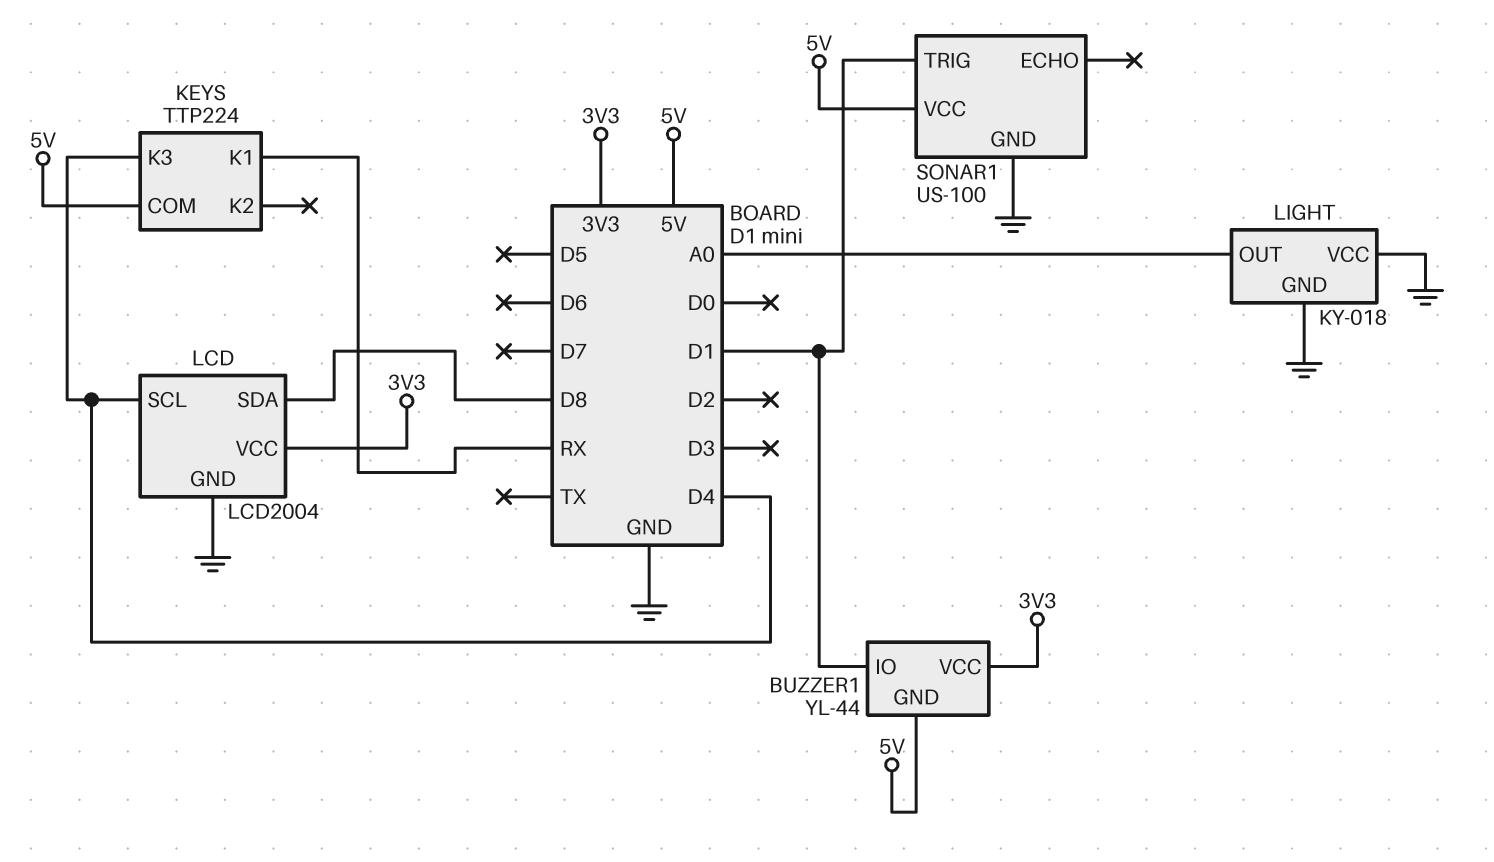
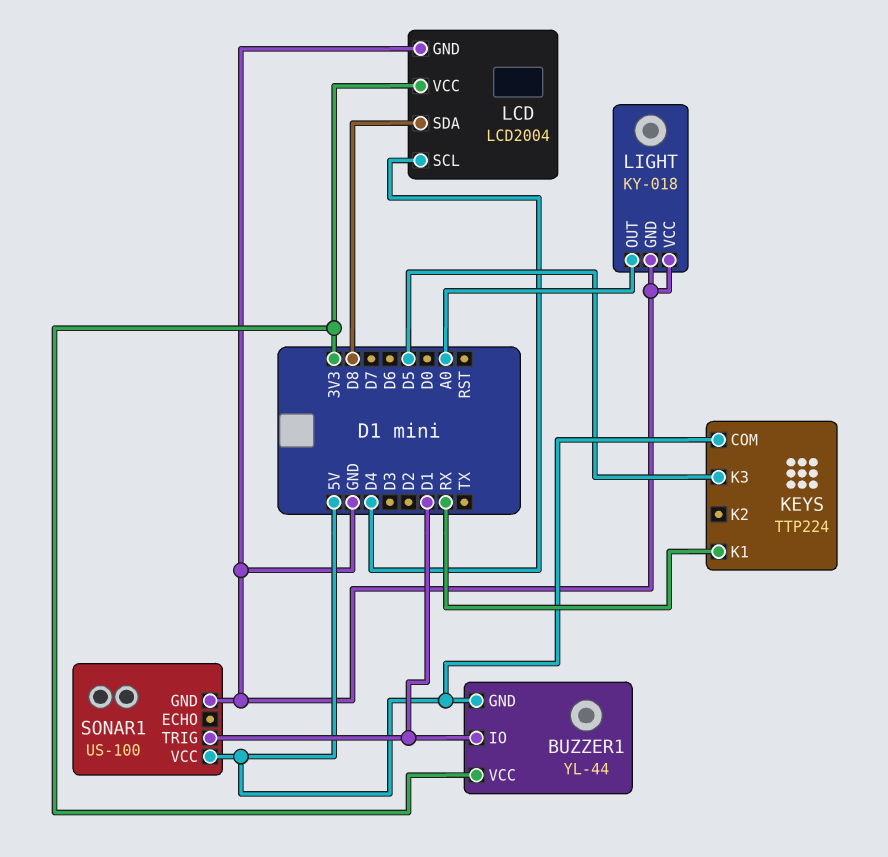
KEYS pin K3: D4 -> D5

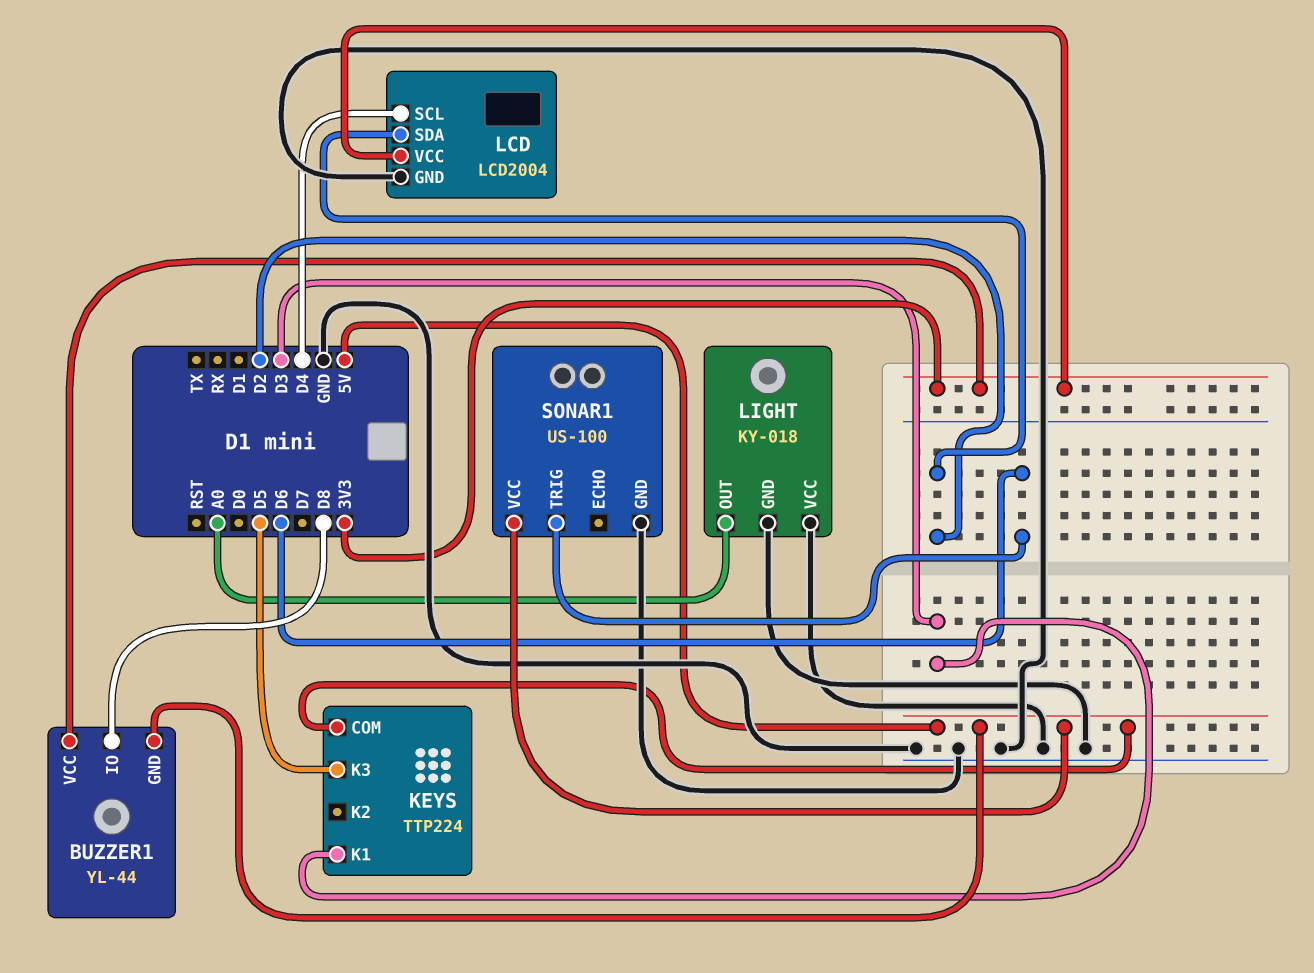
BUZZER1 pin IO: D1 -> D8
KEYS pin K1: RX -> D3
LCD pin SDA: D8 -> D2
SONAR1 pin TRIG: D1 -> D6

